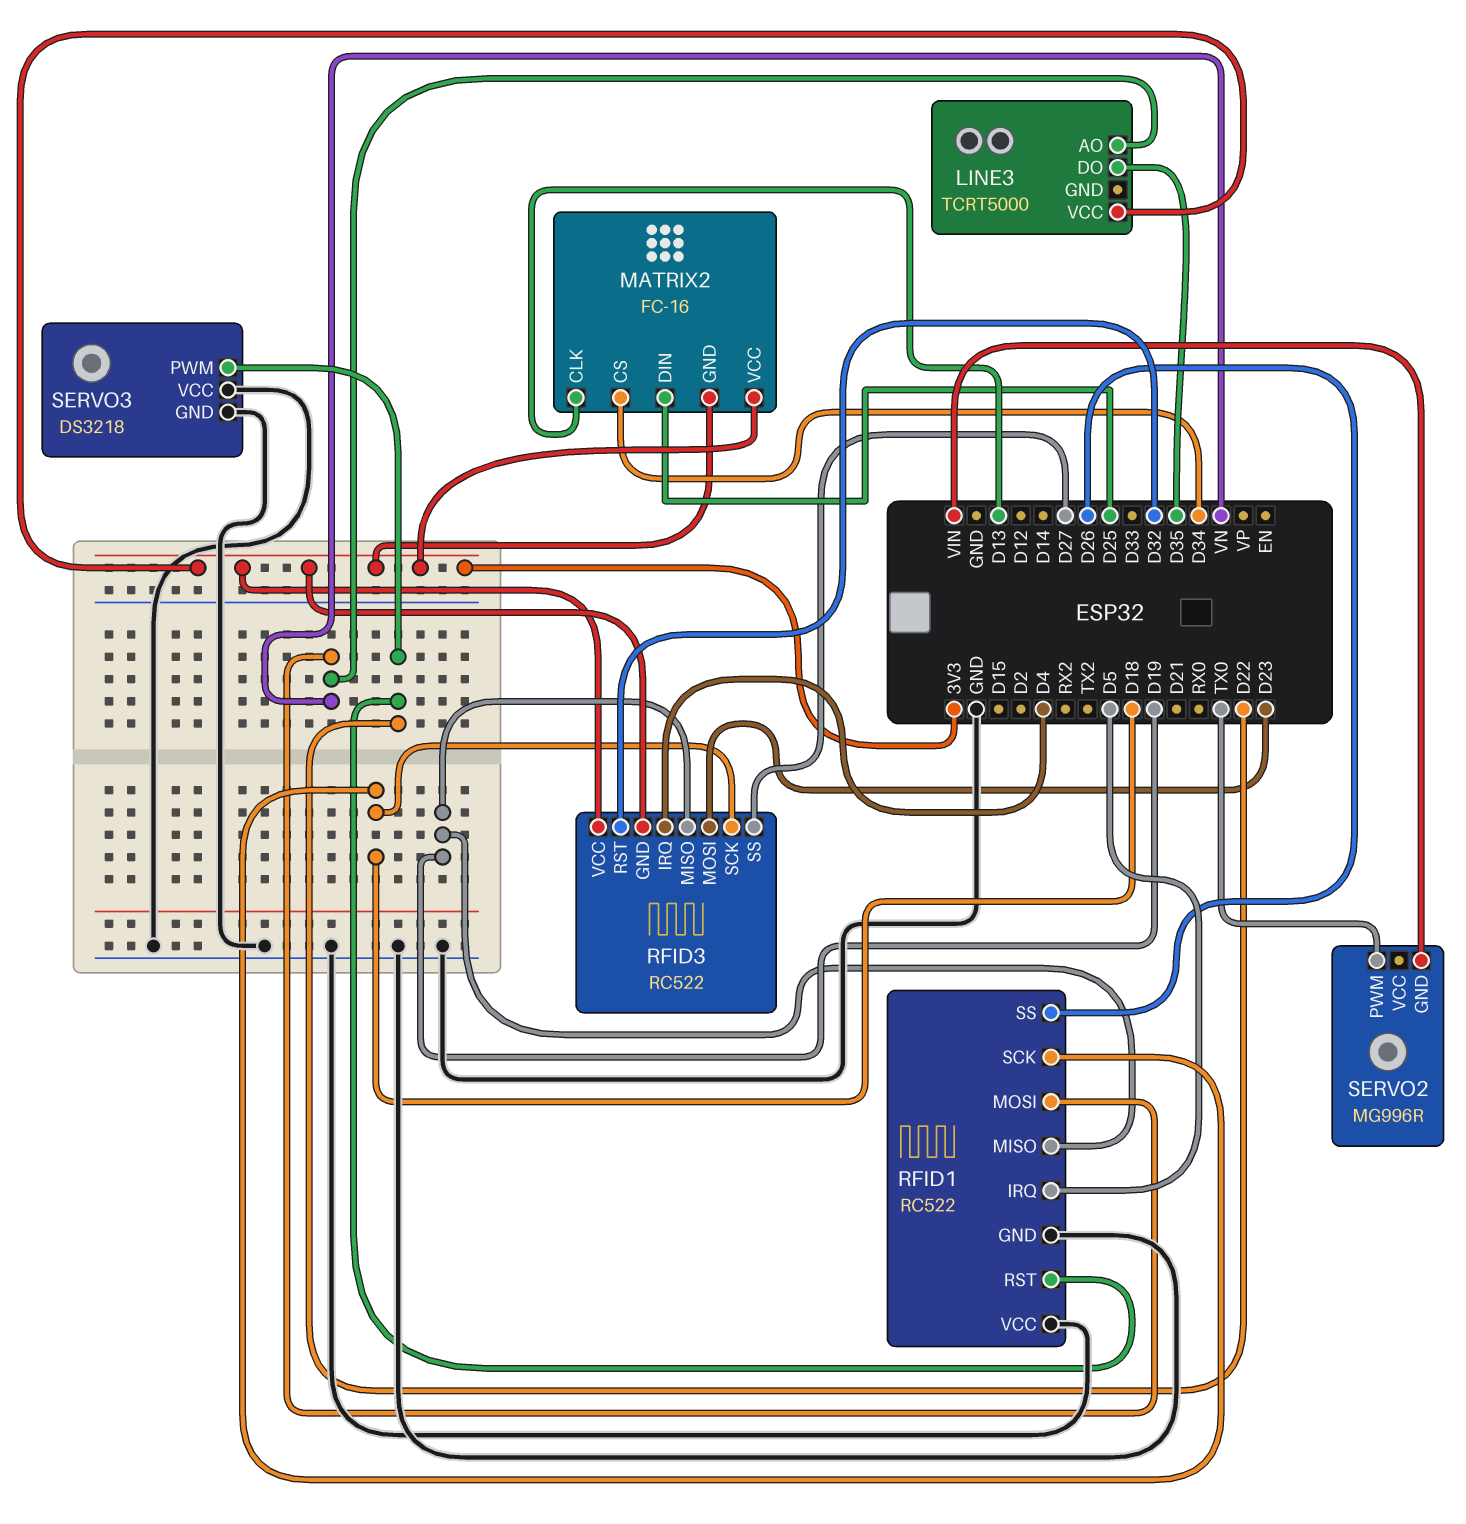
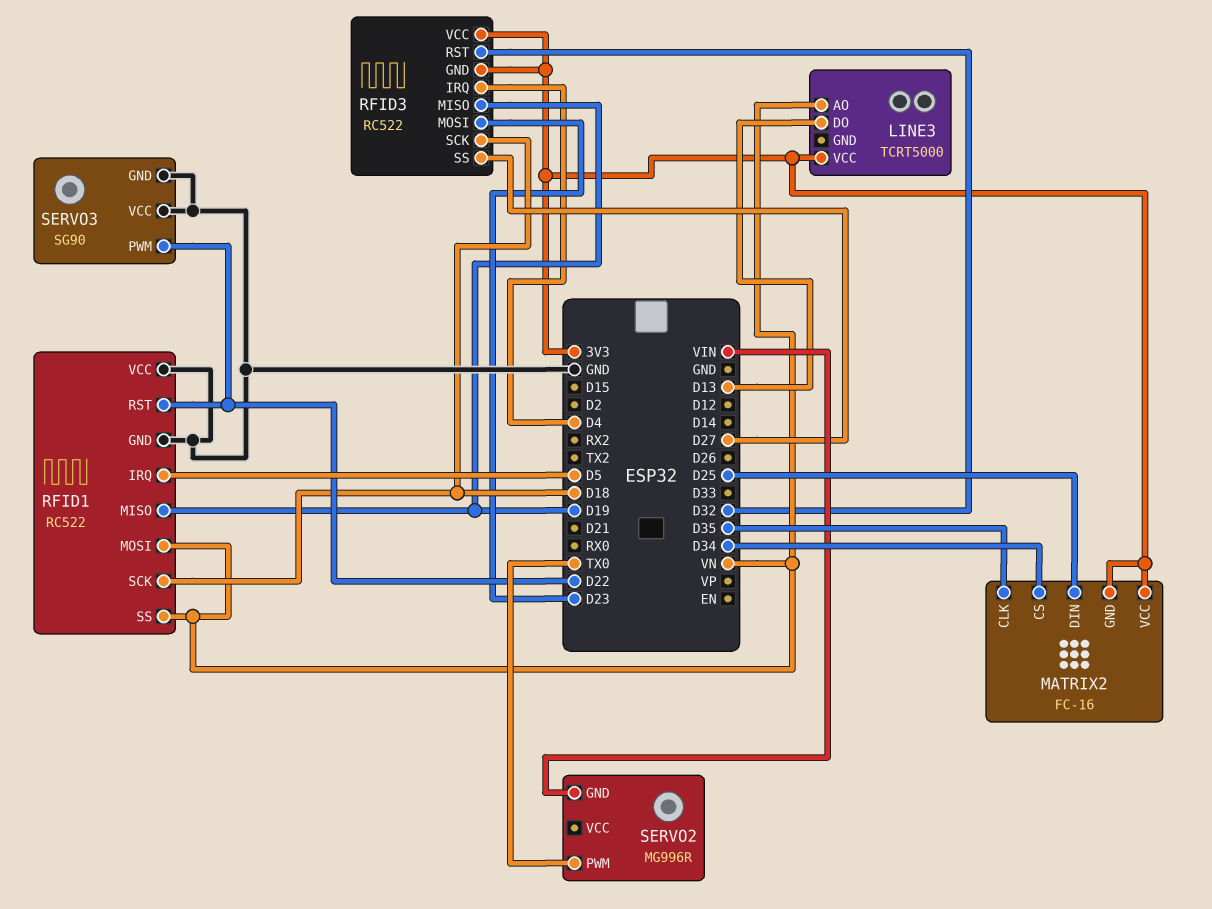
LINE3 pin DO: D35 -> D13
MATRIX2 pin CLK: D13 -> D35
RFID1 pin SS: D26 -> VN
SERVO3: DS3218 -> SG90

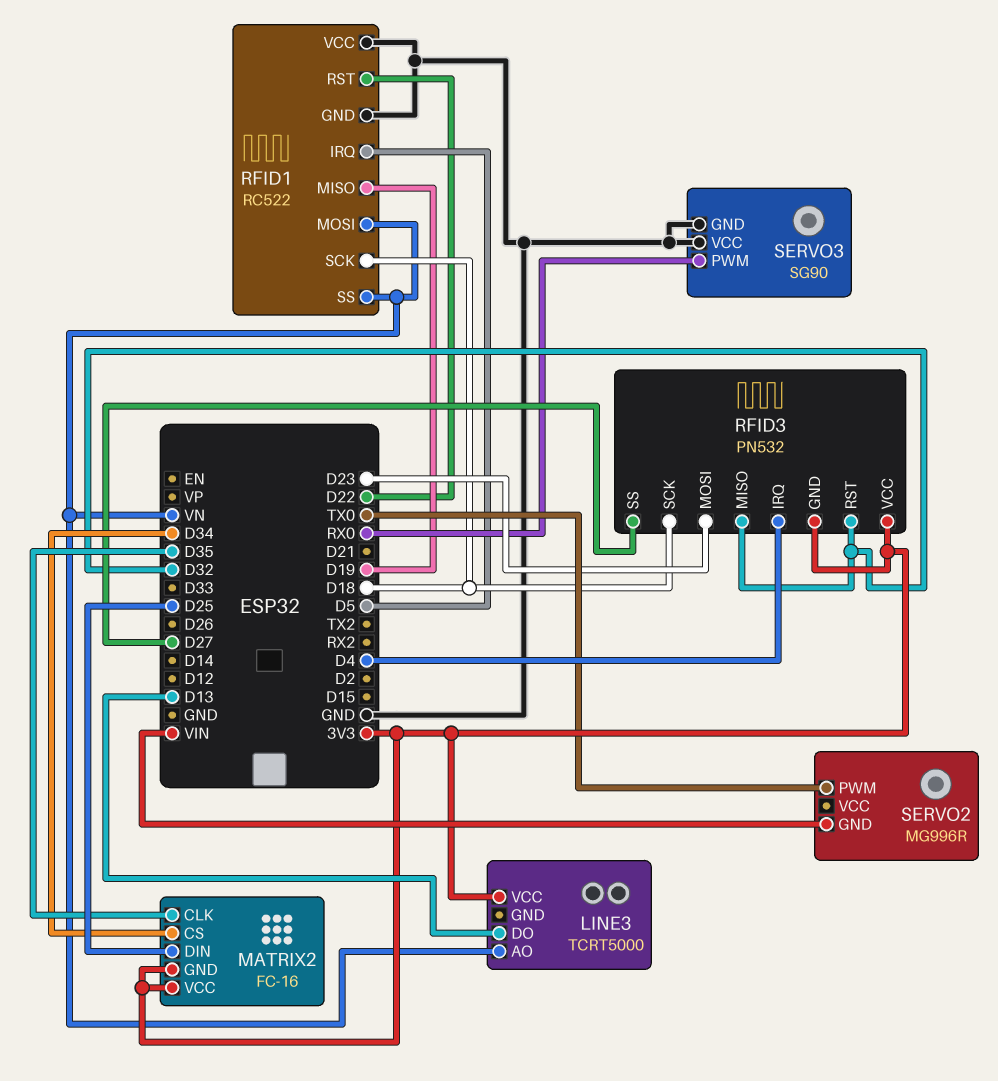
RFID3: RC522 -> PN532
RFID3 pin MISO: D19 -> D32
SERVO3 pin PWM: D22 -> RX0

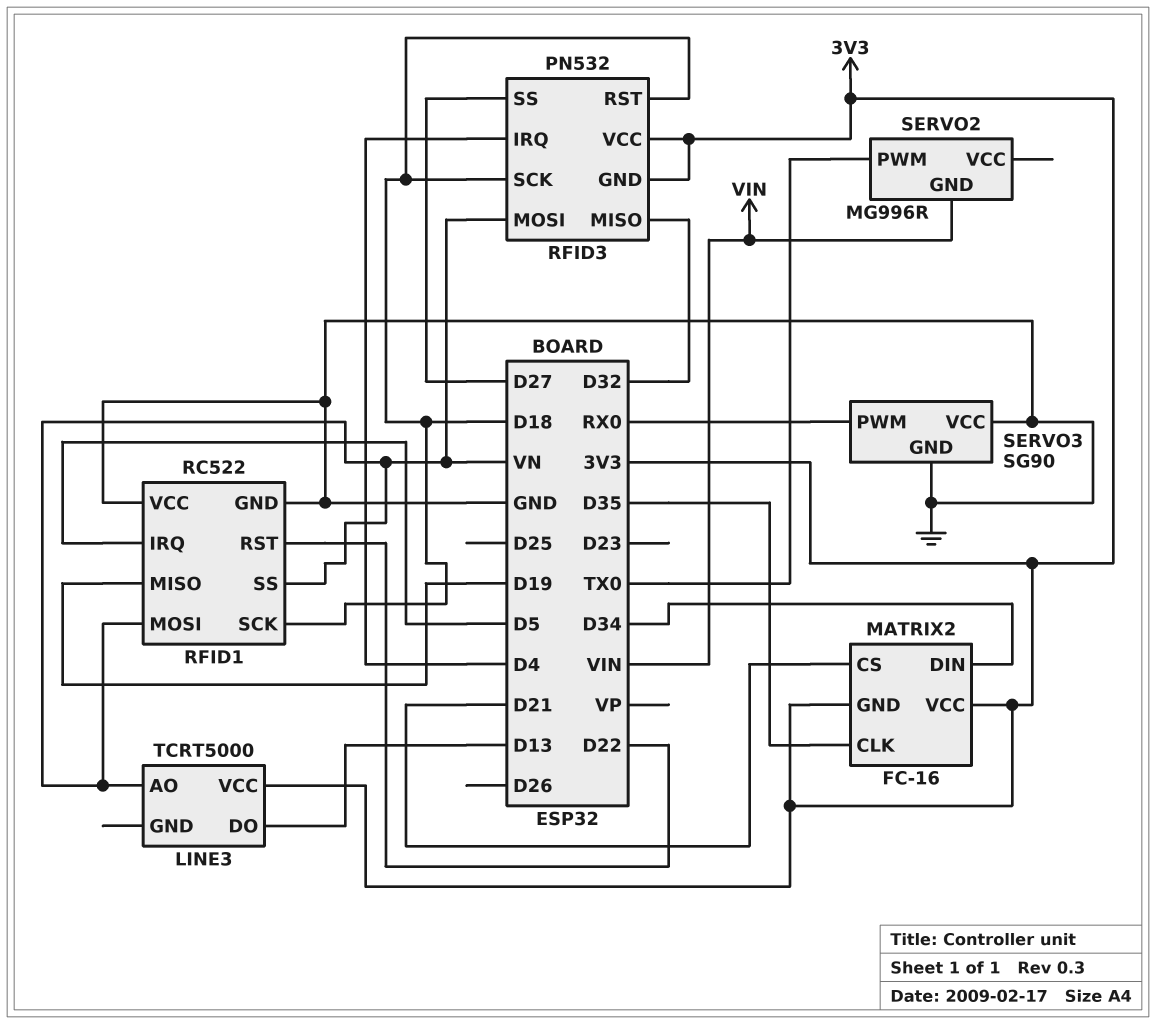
MATRIX2 pin CS: D34 -> D21
MATRIX2 pin DIN: D25 -> D34
RFID3 pin MOSI: D23 -> VN
RFID3 pin RST: D32 -> D18

